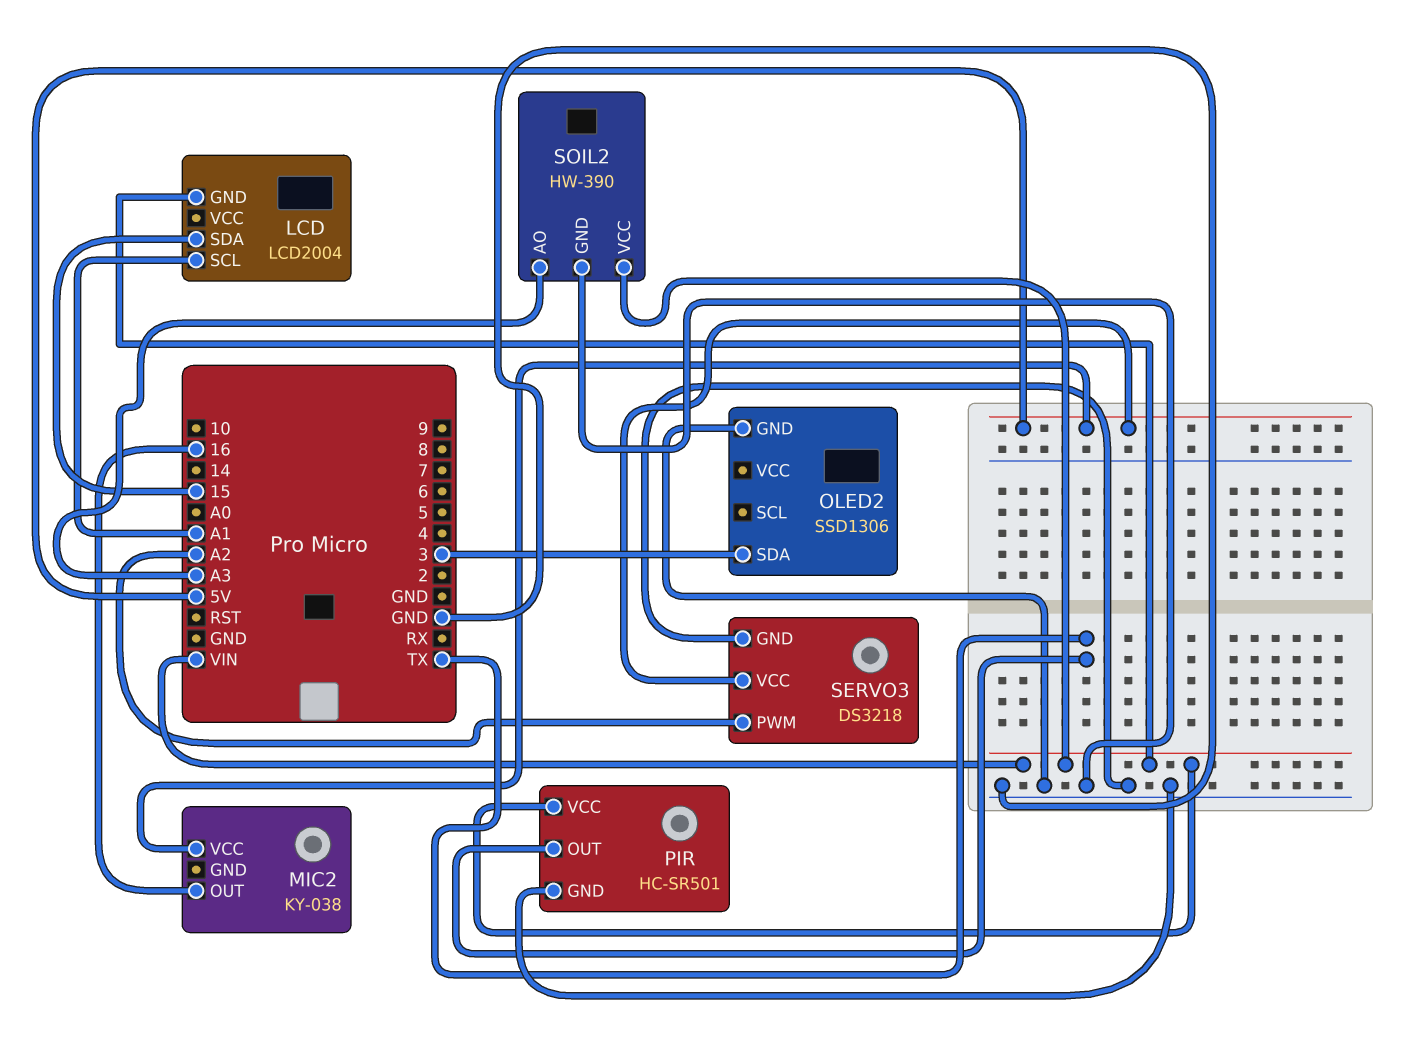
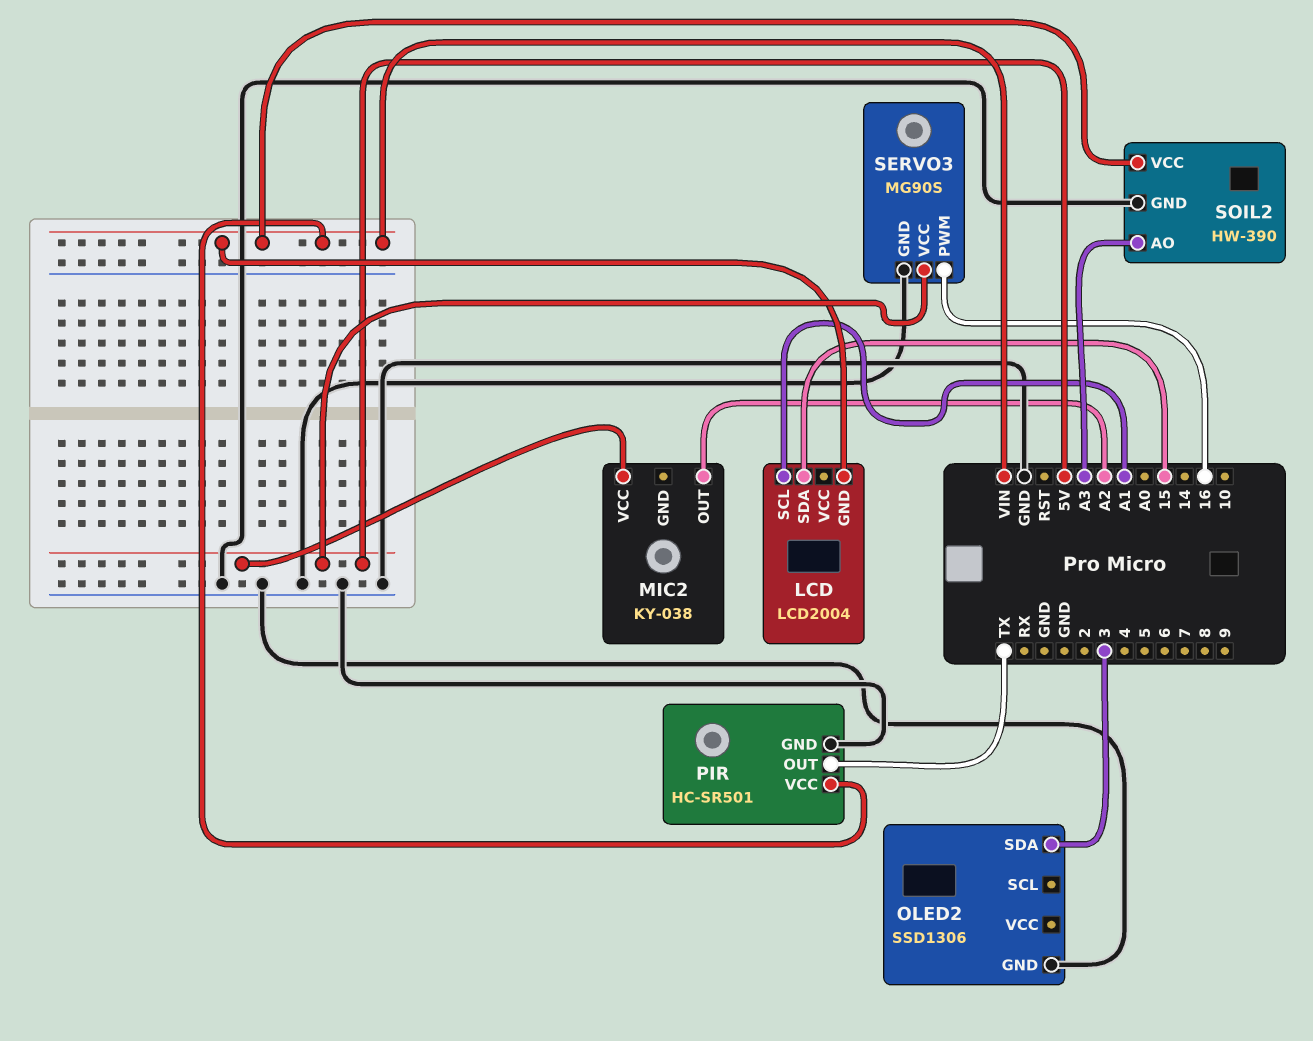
MIC2 pin OUT: 16 -> A2
SERVO3: DS3218 -> MG90S
SERVO3 pin PWM: A2 -> 16

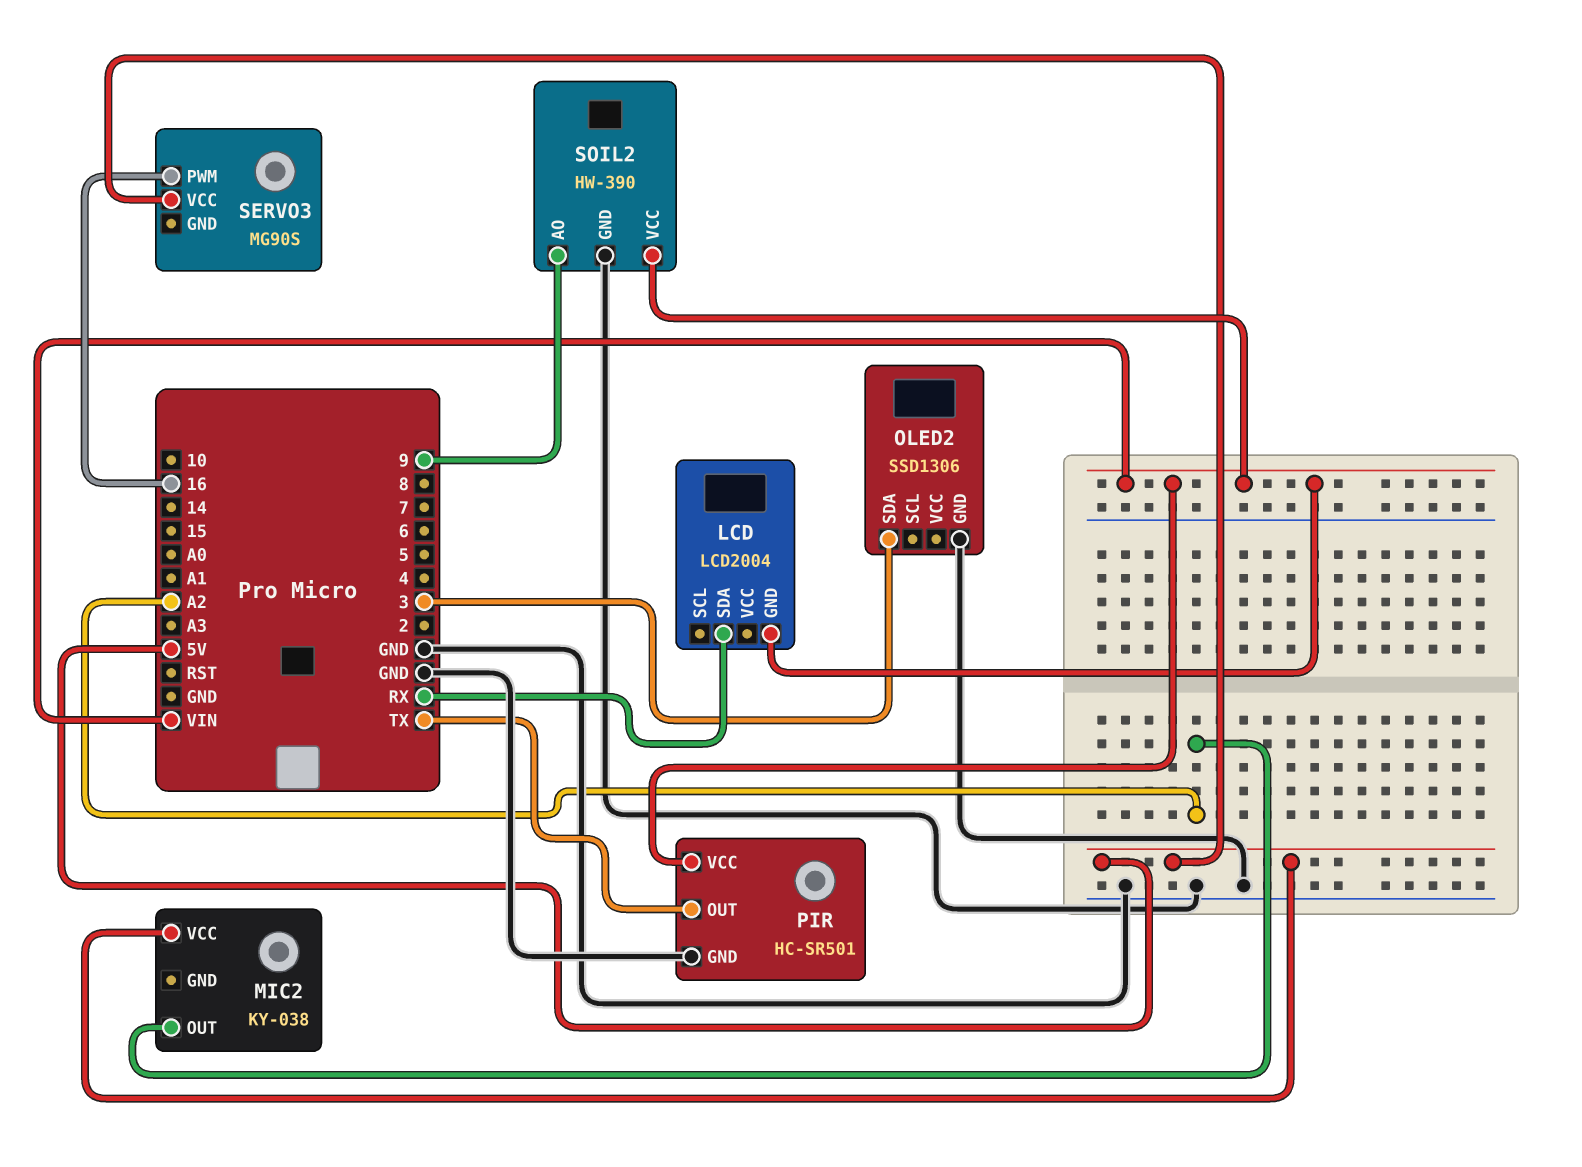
LCD pin SCL: A1 -> none
LCD pin SDA: 15 -> RX
SERVO3 pin GND: GND -> none
SOIL2 pin AO: A3 -> 9

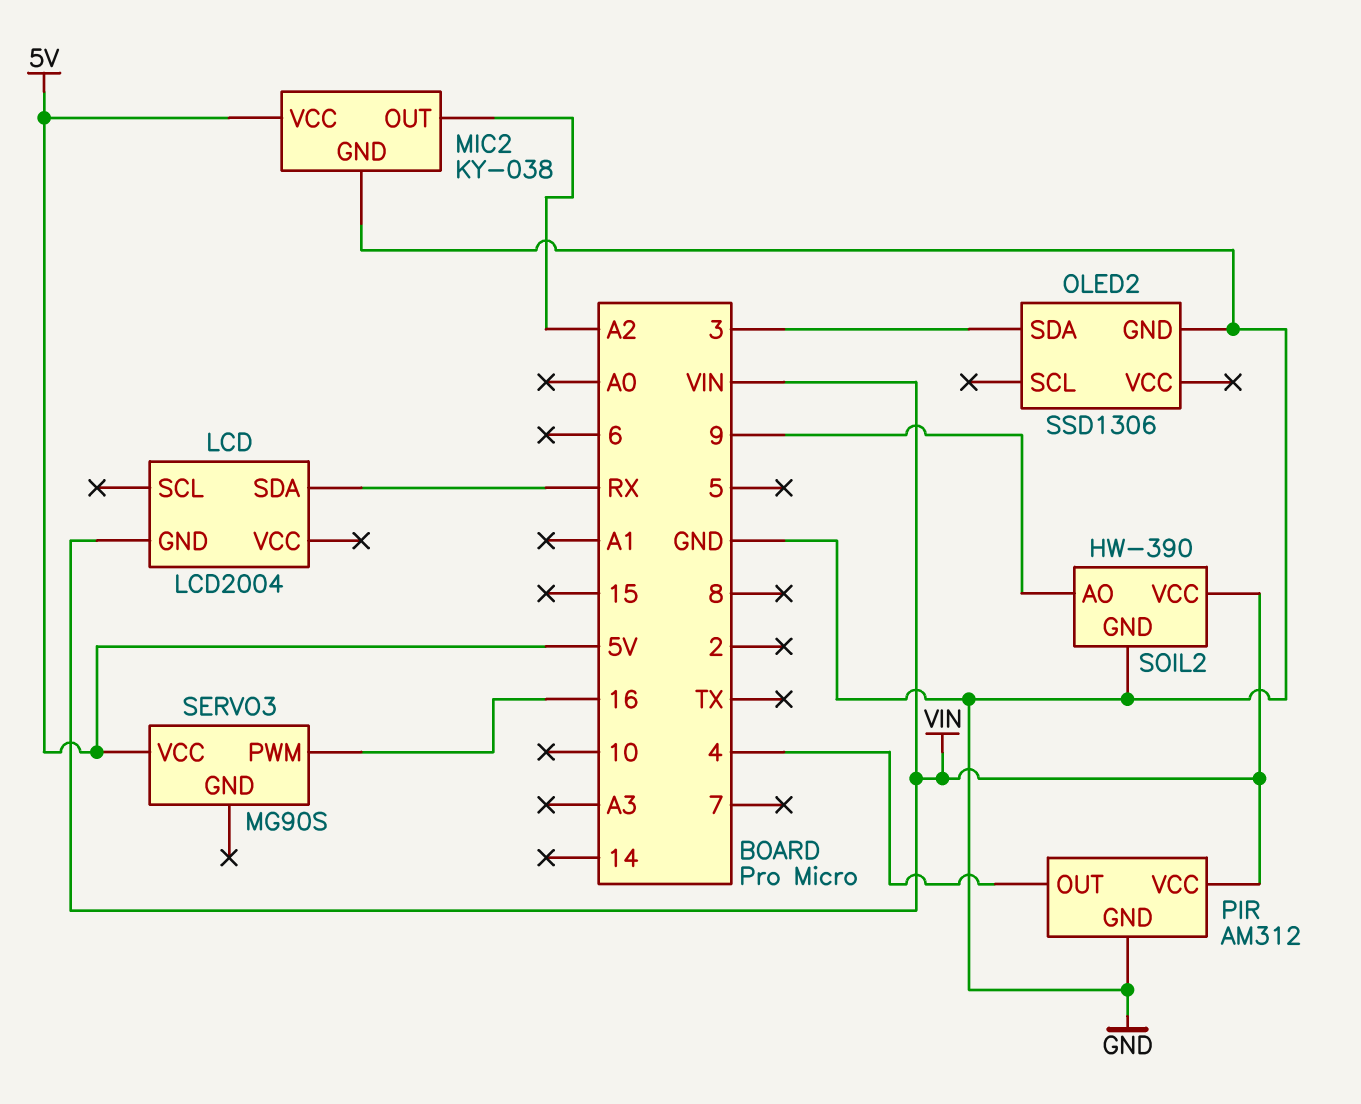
MIC2 pin GND: none -> GND
PIR: HC-SR501 -> AM312
PIR pin OUT: TX -> 4

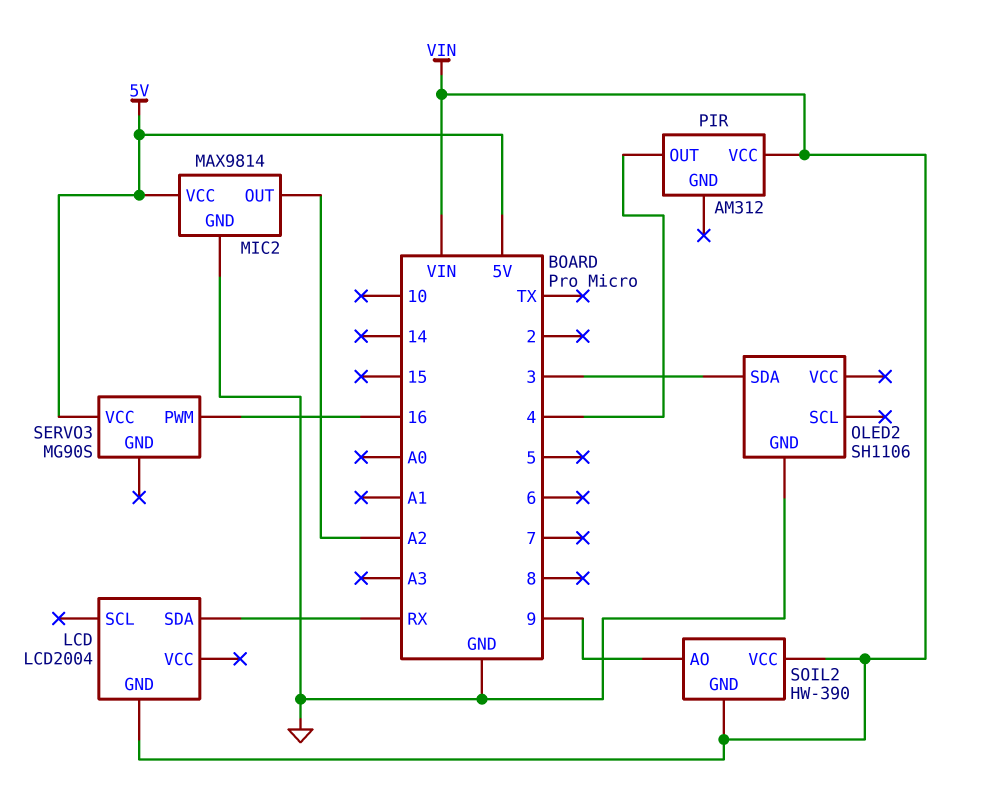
MIC2: KY-038 -> MAX9814
OLED2: SSD1306 -> SH1106
PIR pin GND: GND -> none
SOIL2 pin GND: GND -> VIN

